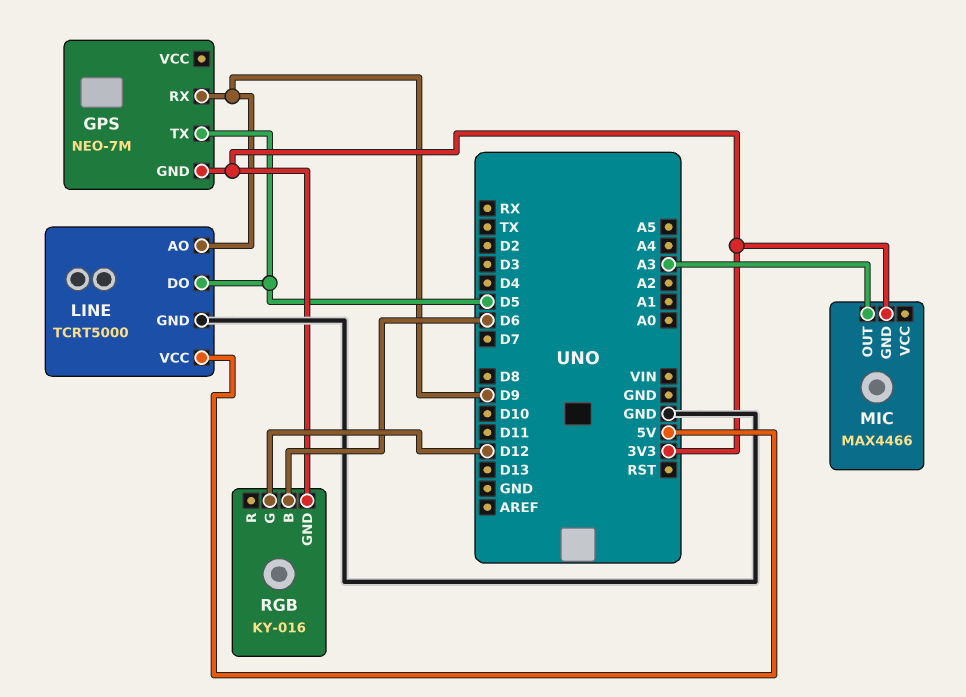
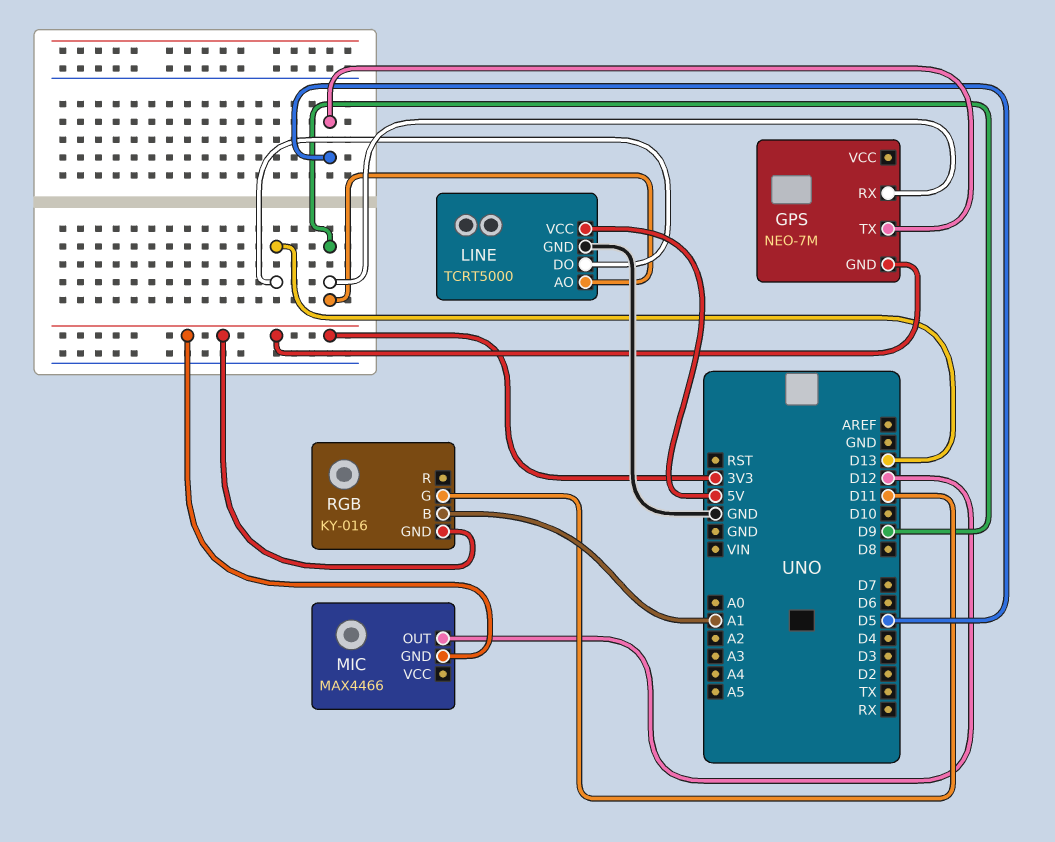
LINE pin DO: D5 -> D13
MIC pin OUT: A3 -> D12
RGB pin B: D6 -> A1
RGB pin G: D12 -> D11

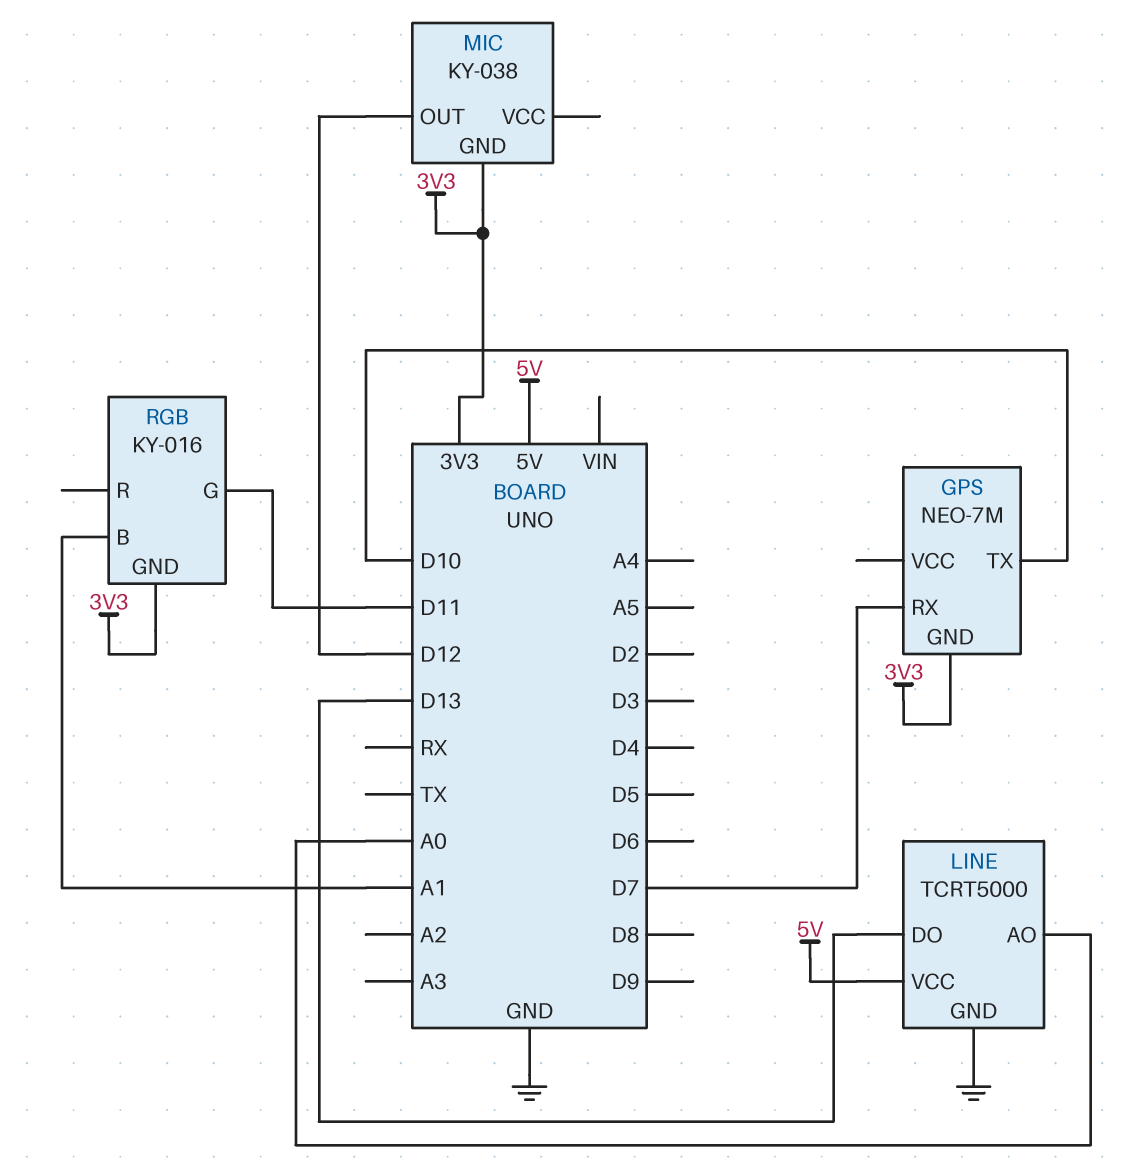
GPS pin RX: D9 -> D7
GPS pin TX: D5 -> D10
LINE pin AO: D9 -> A0
MIC: MAX4466 -> KY-038

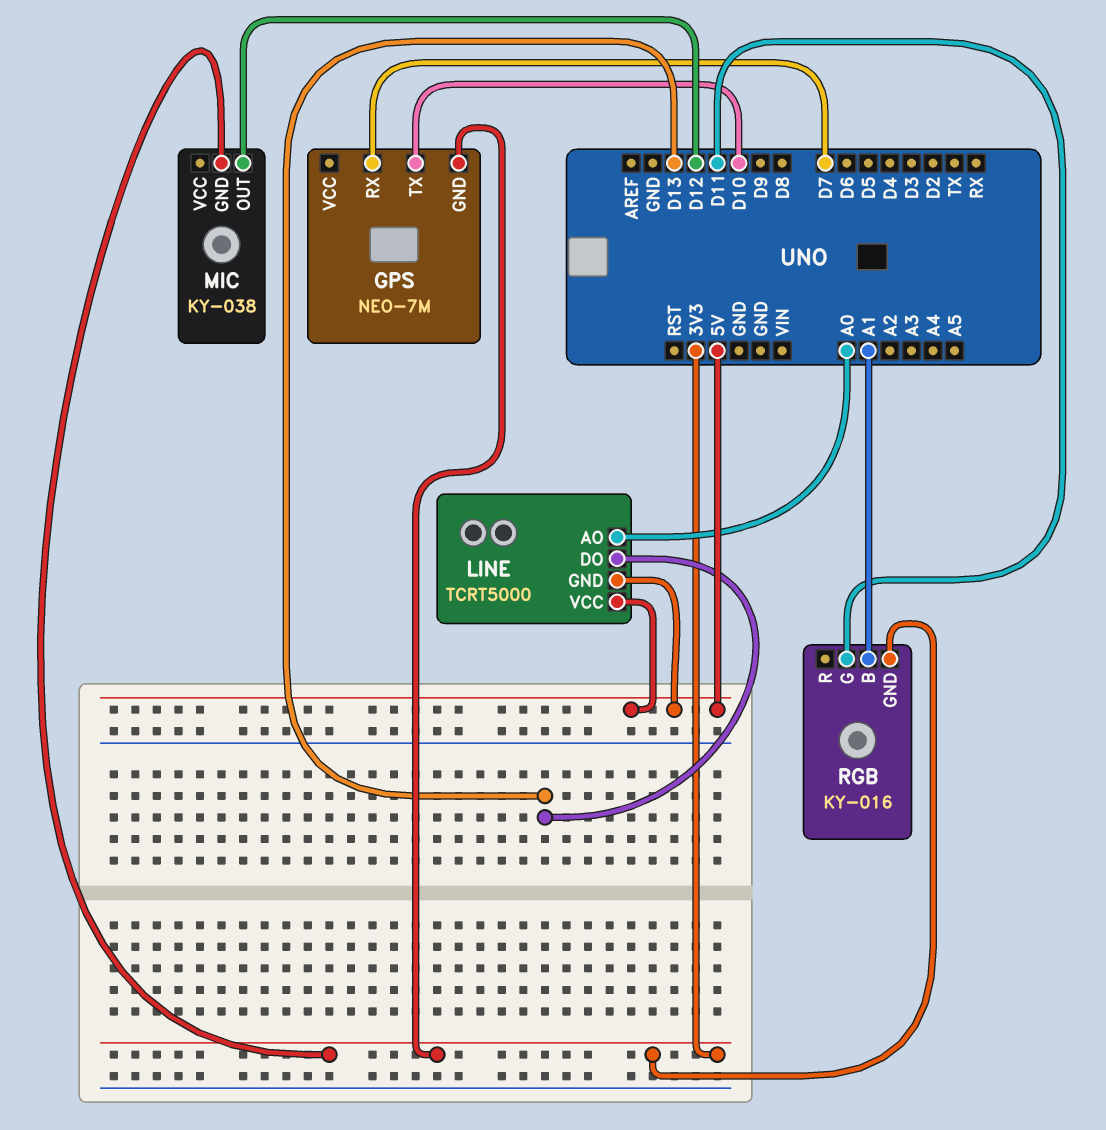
LINE pin GND: GND -> 5V

